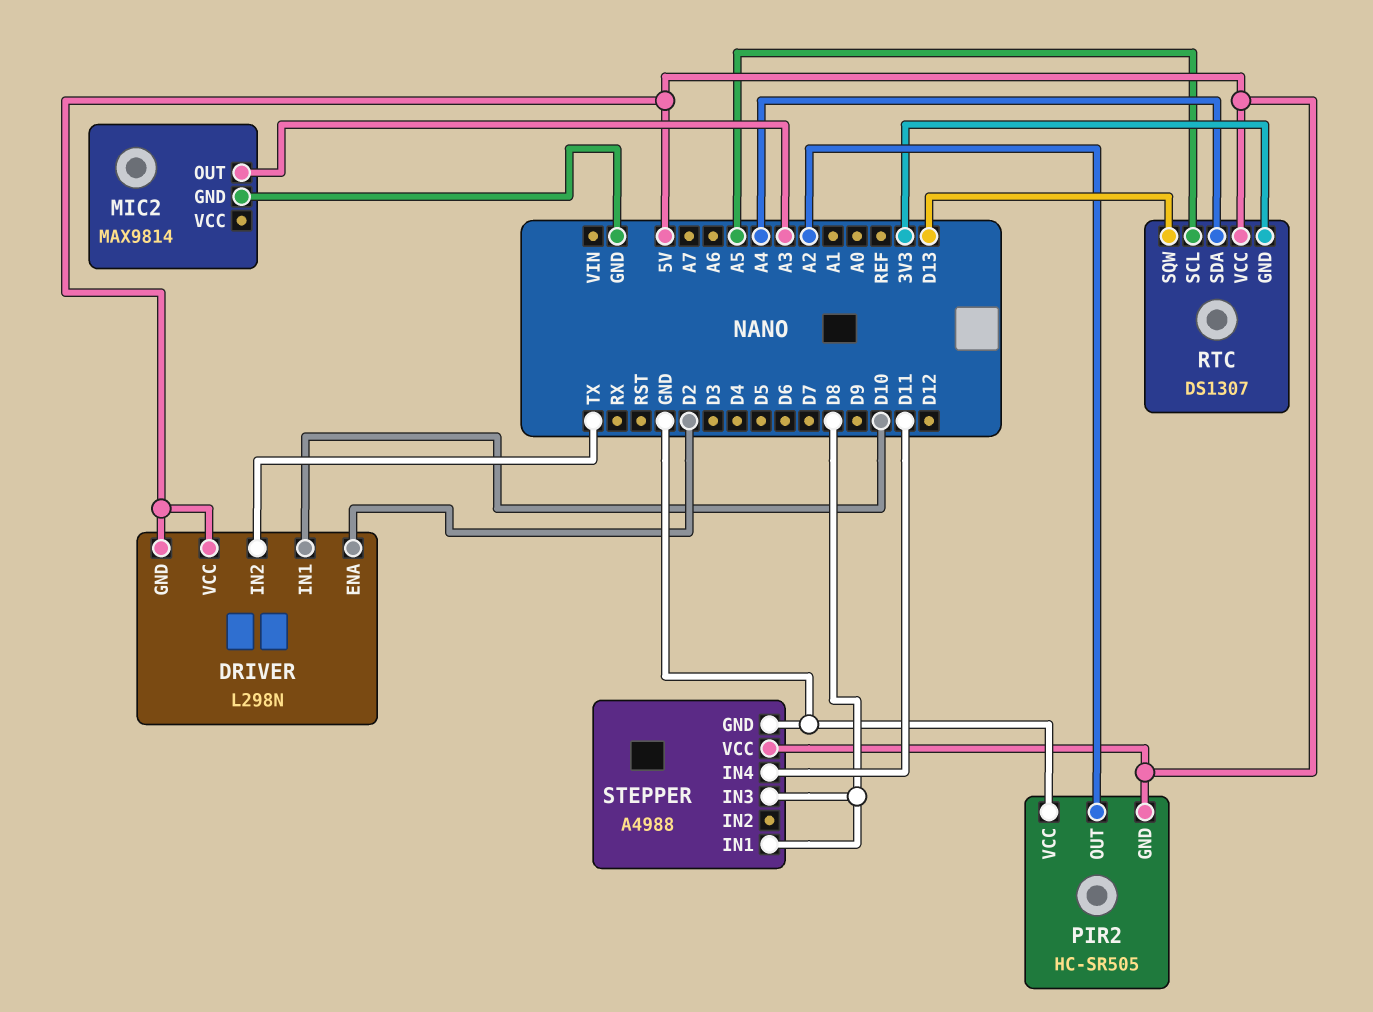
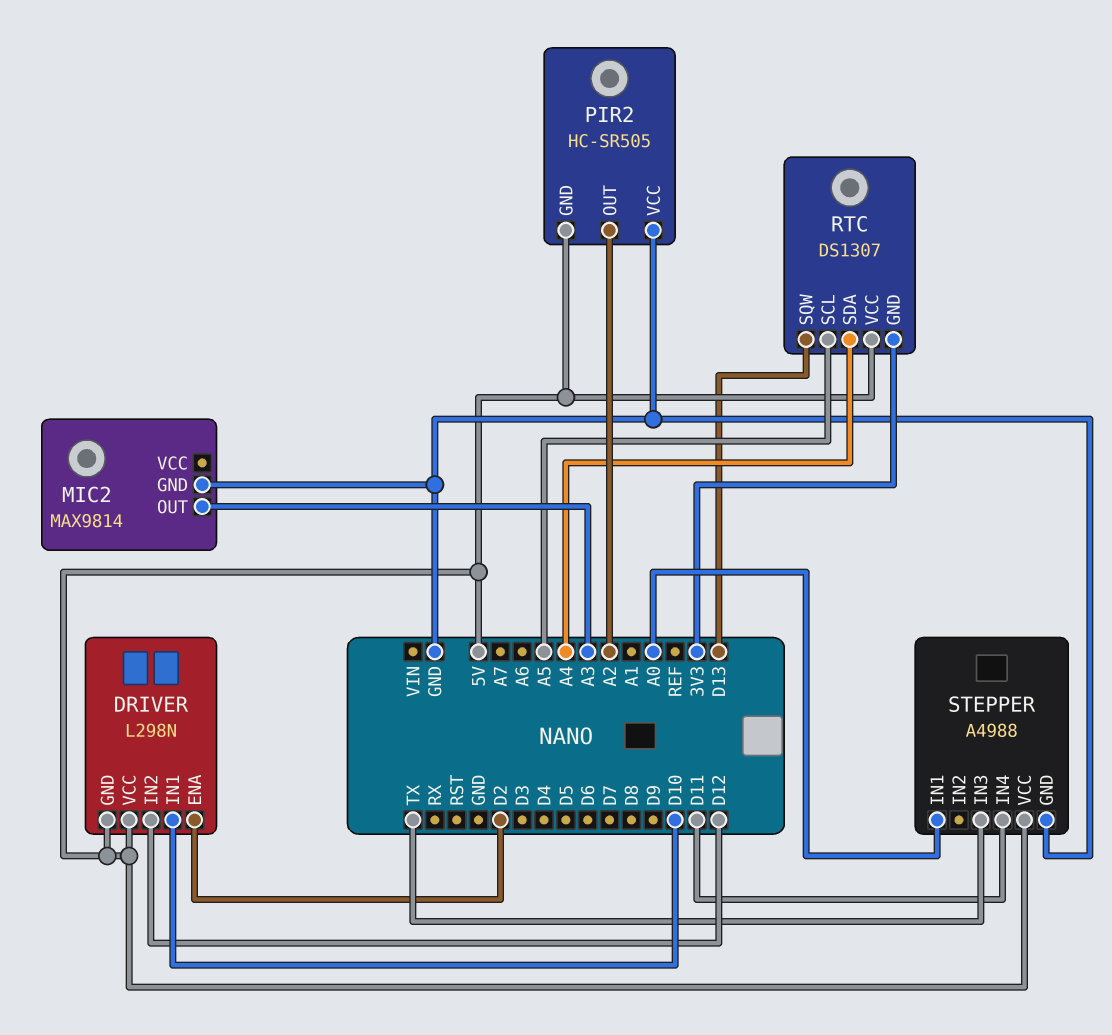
DRIVER pin IN2: TX -> D12
STEPPER pin IN1: D8 -> A0
STEPPER pin IN3: D8 -> TX

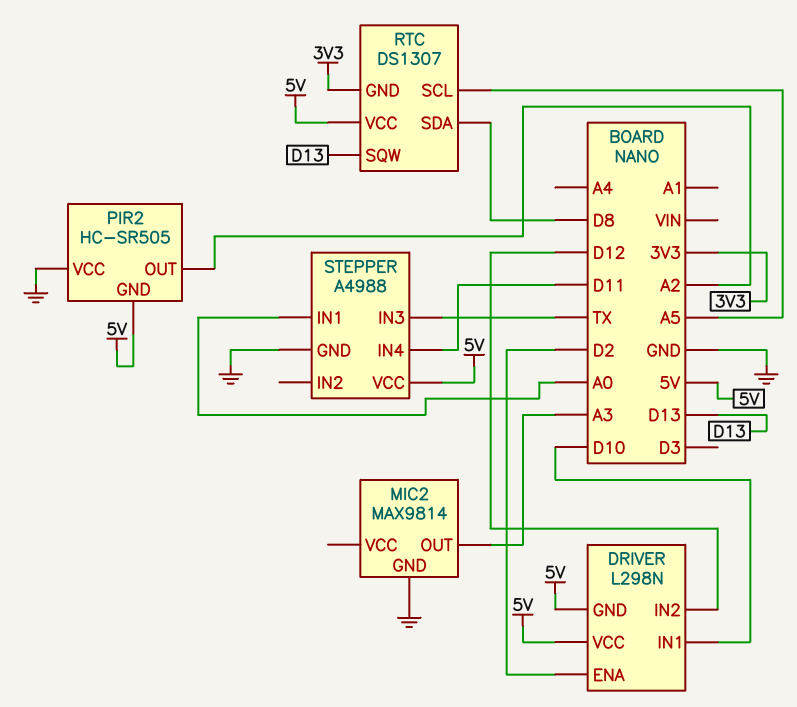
RTC pin SDA: A4 -> D8

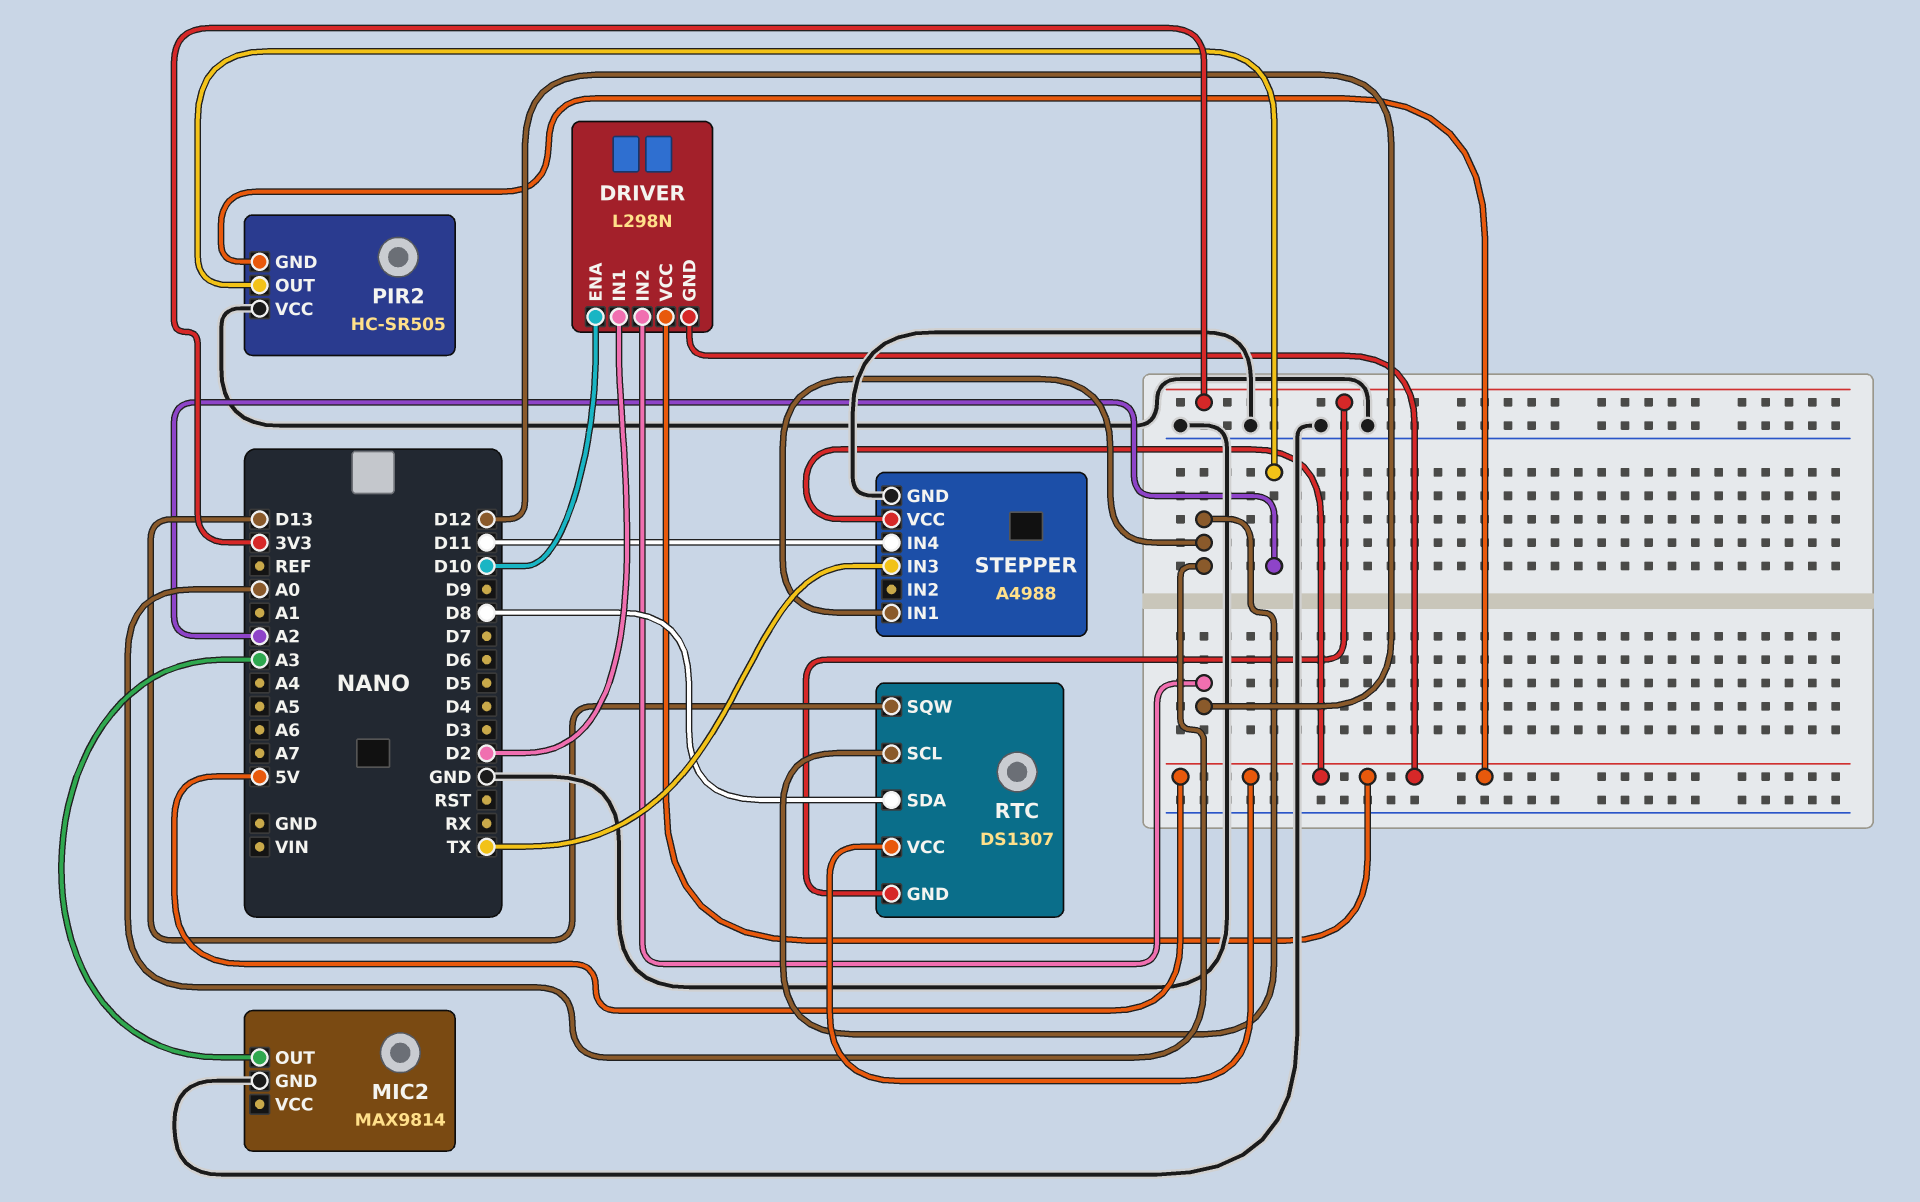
DRIVER pin ENA: D2 -> D10
DRIVER pin IN1: D10 -> D2
RTC pin SCL: A5 -> A0

